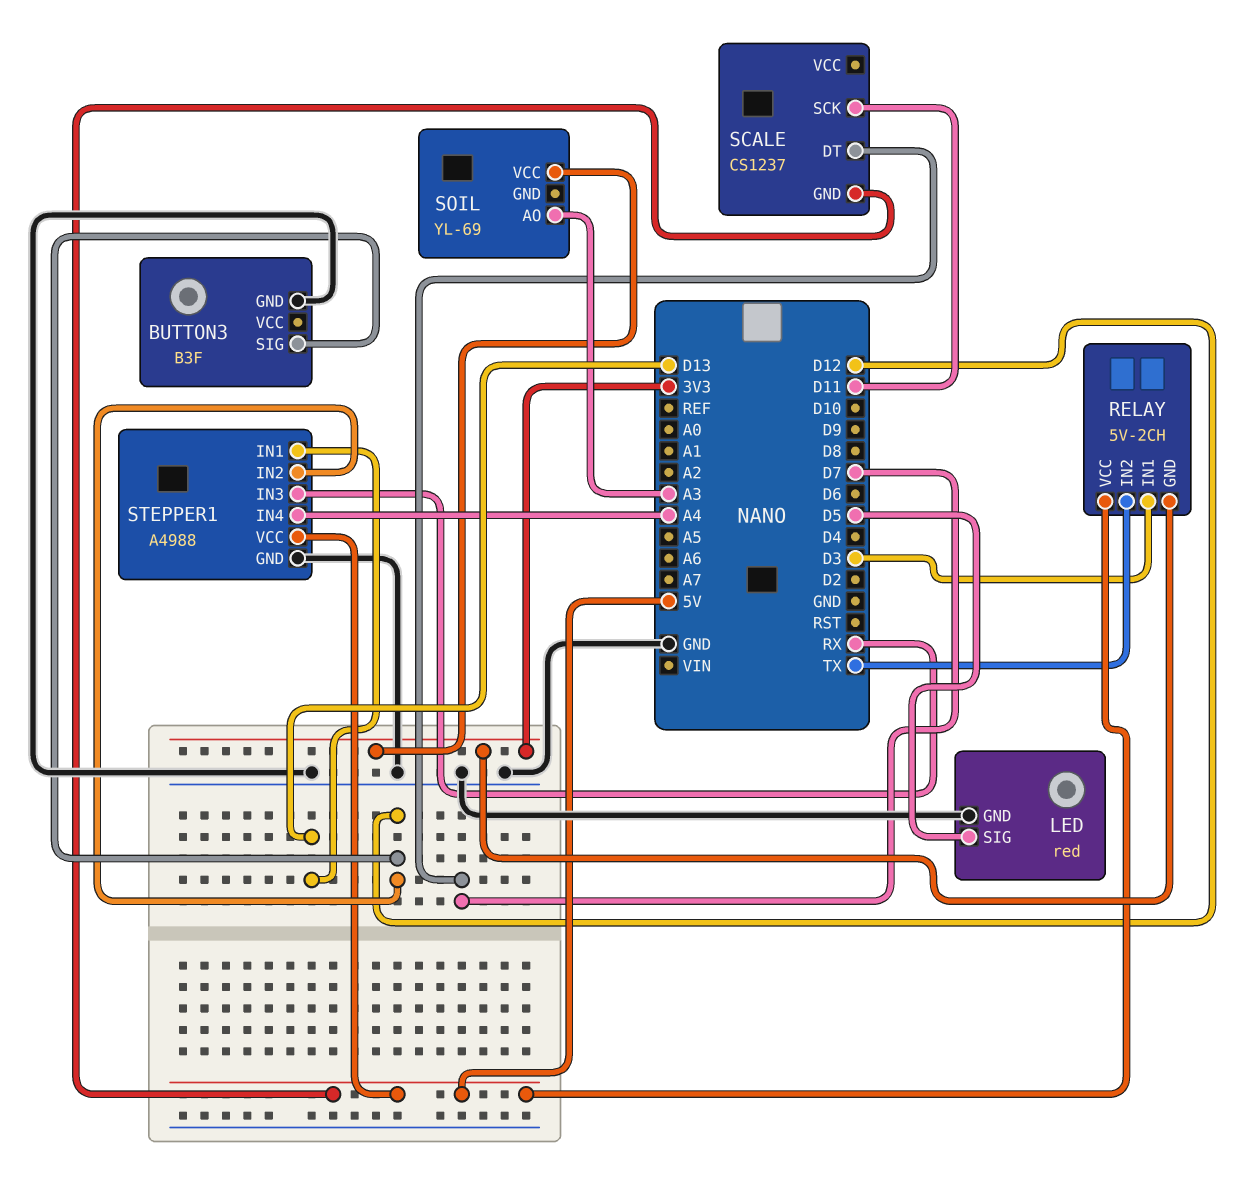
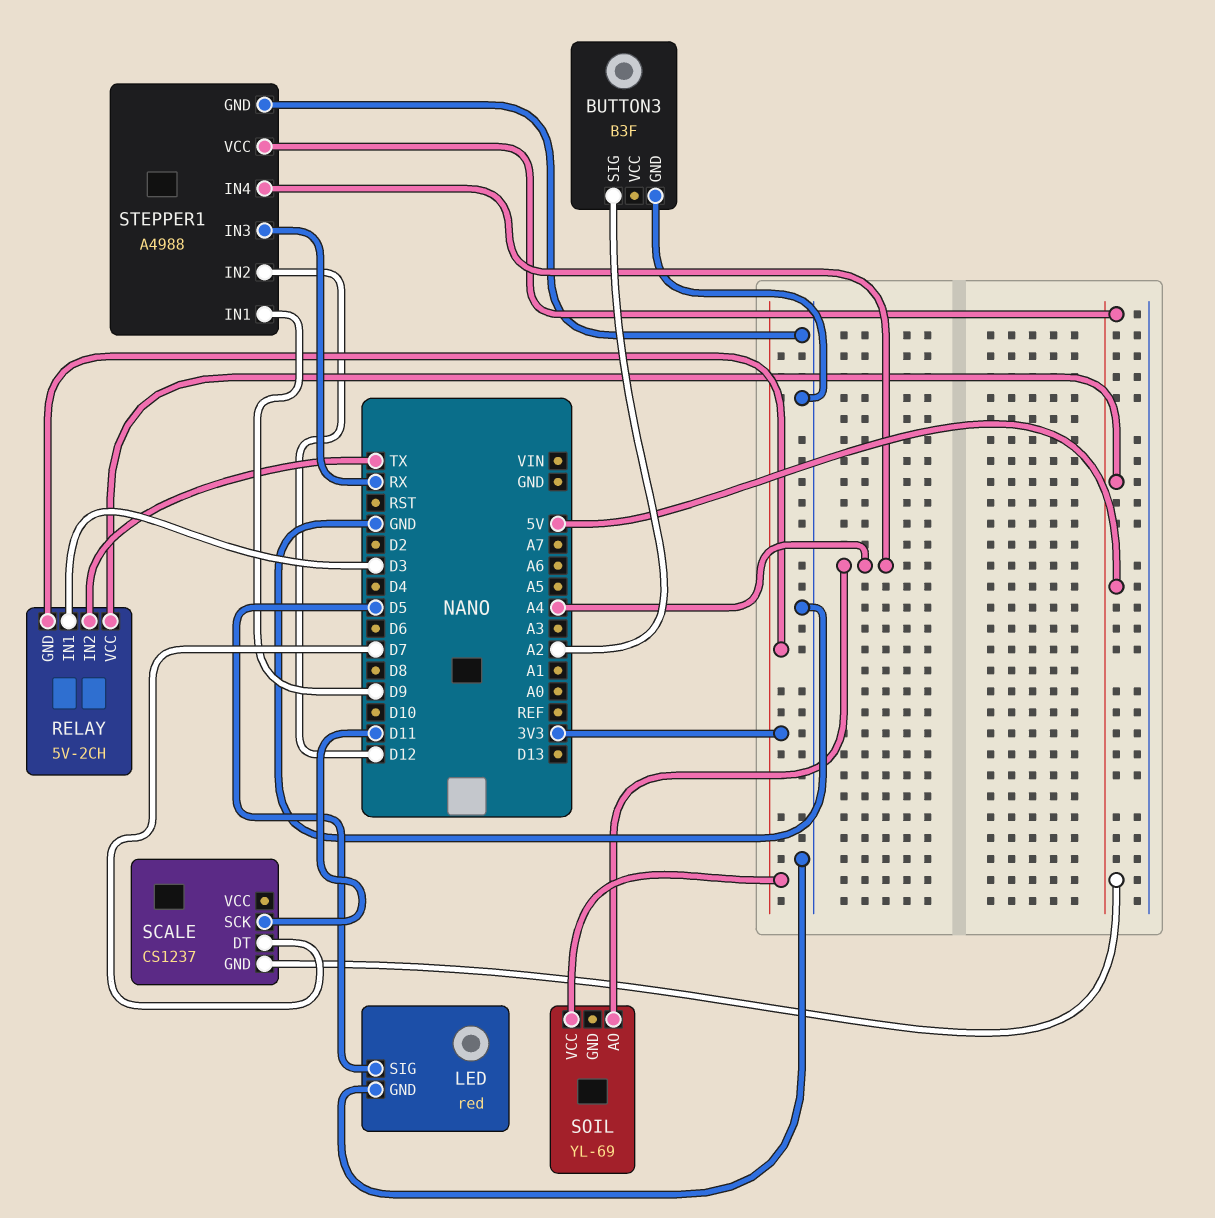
BUTTON3 pin SIG: D12 -> A2
SOIL pin AO: A3 -> A4
STEPPER1 pin IN1: D13 -> D9

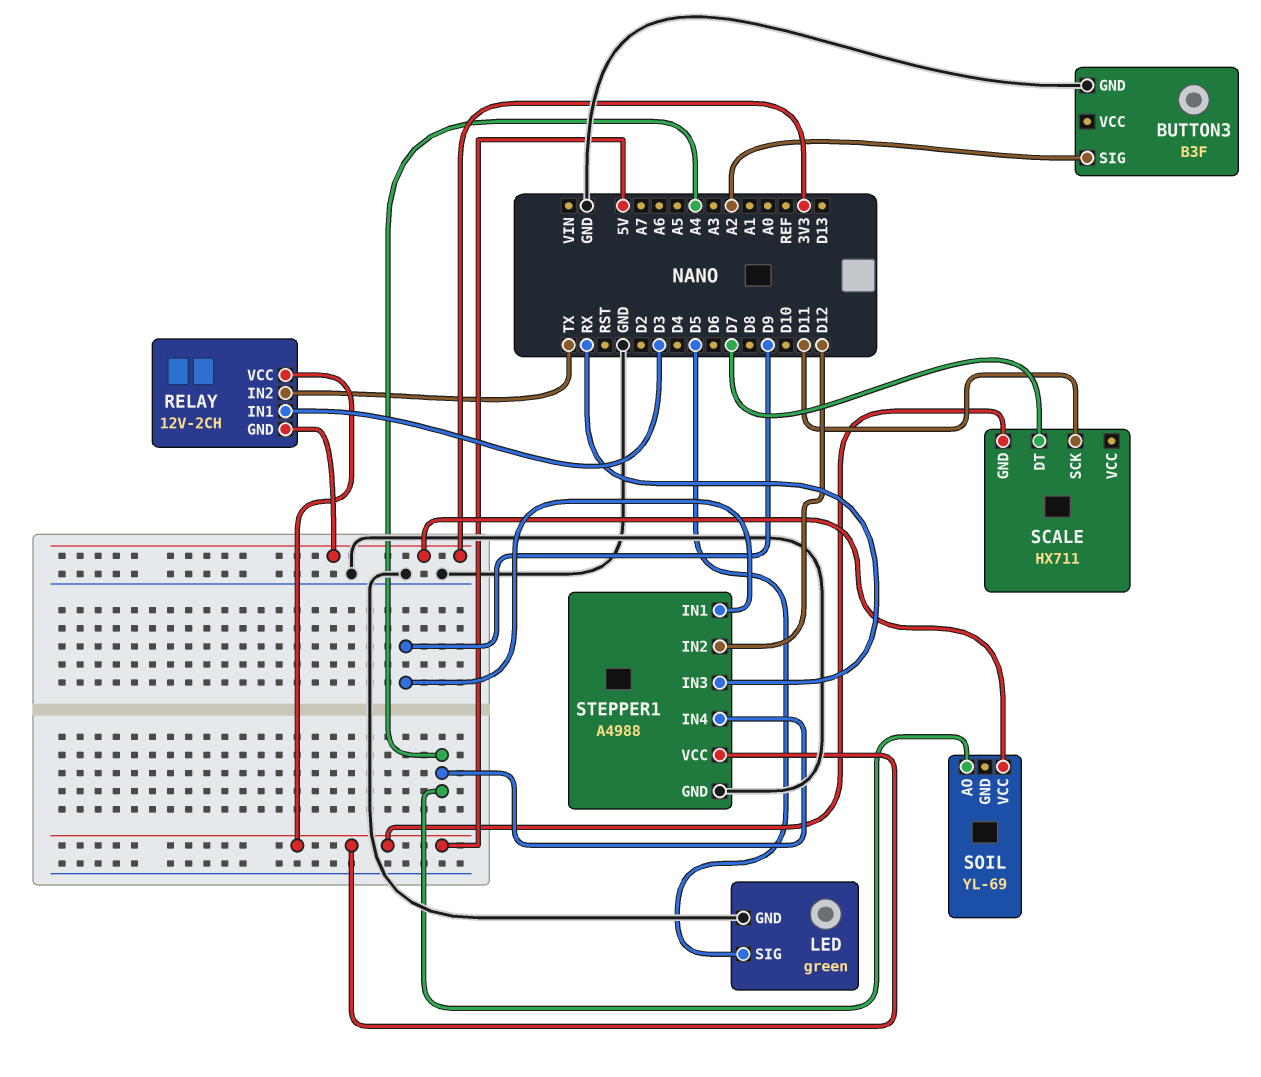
LED: red -> green
RELAY: 5V-2CH -> 12V-2CH
SCALE: CS1237 -> HX711

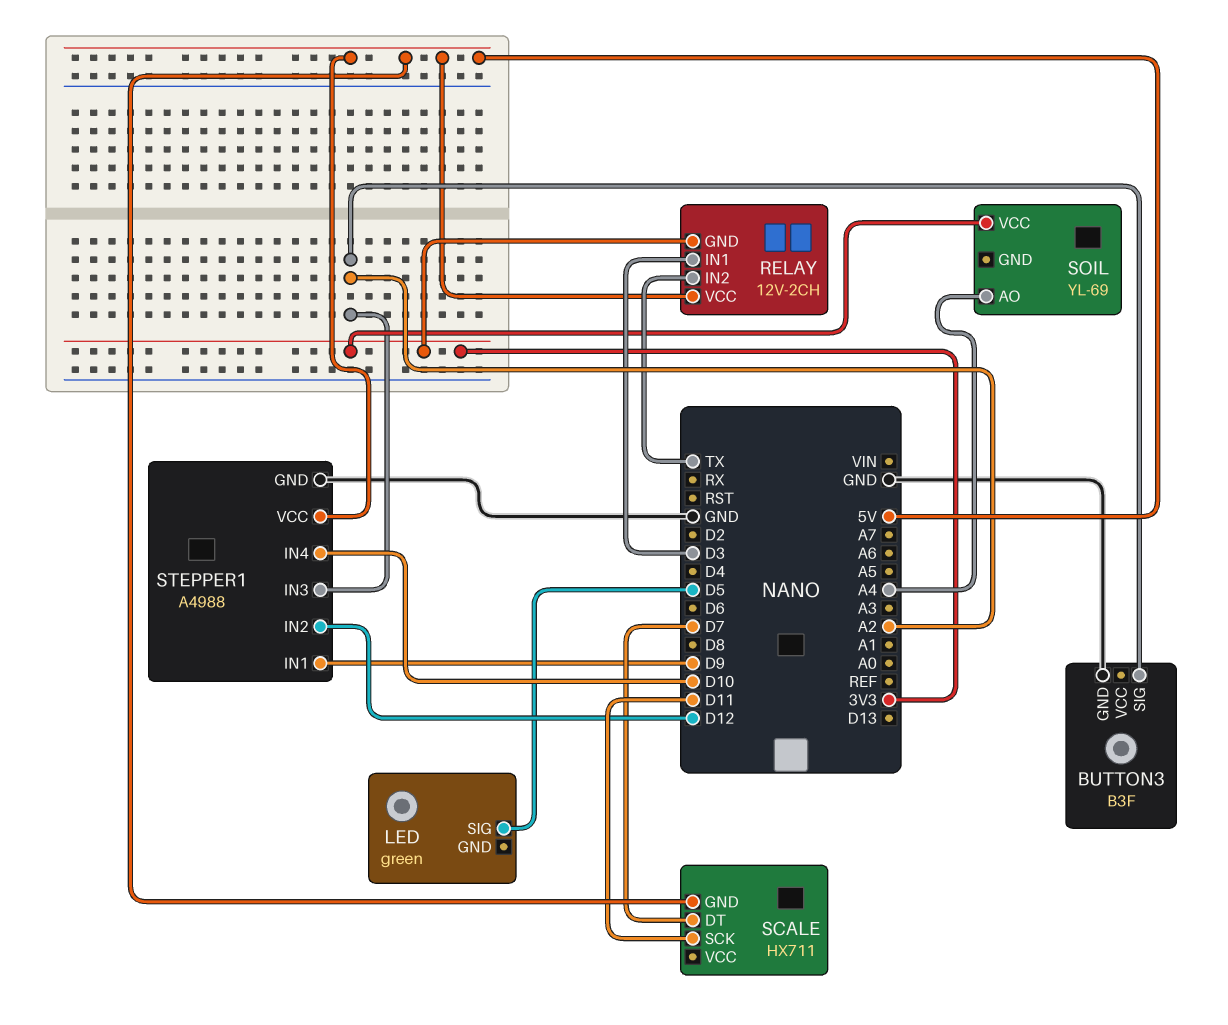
LED pin GND: GND -> none
STEPPER1 pin IN3: RX -> A2
STEPPER1 pin IN4: A4 -> D10

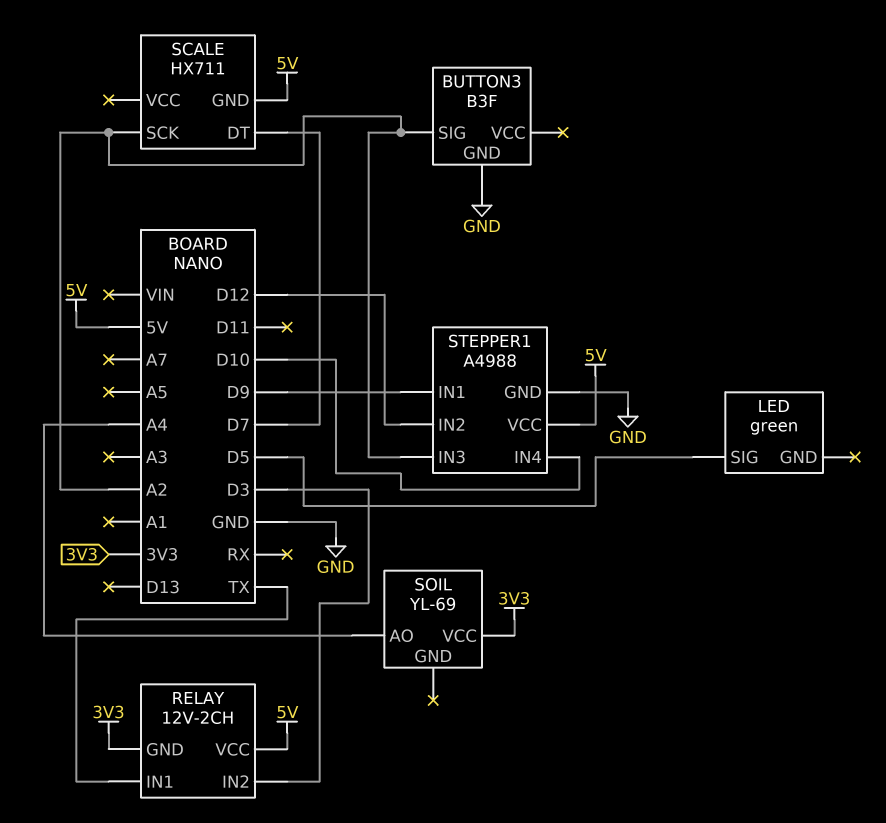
RELAY pin IN1: D3 -> TX
RELAY pin IN2: TX -> D3
SCALE pin SCK: D11 -> A2

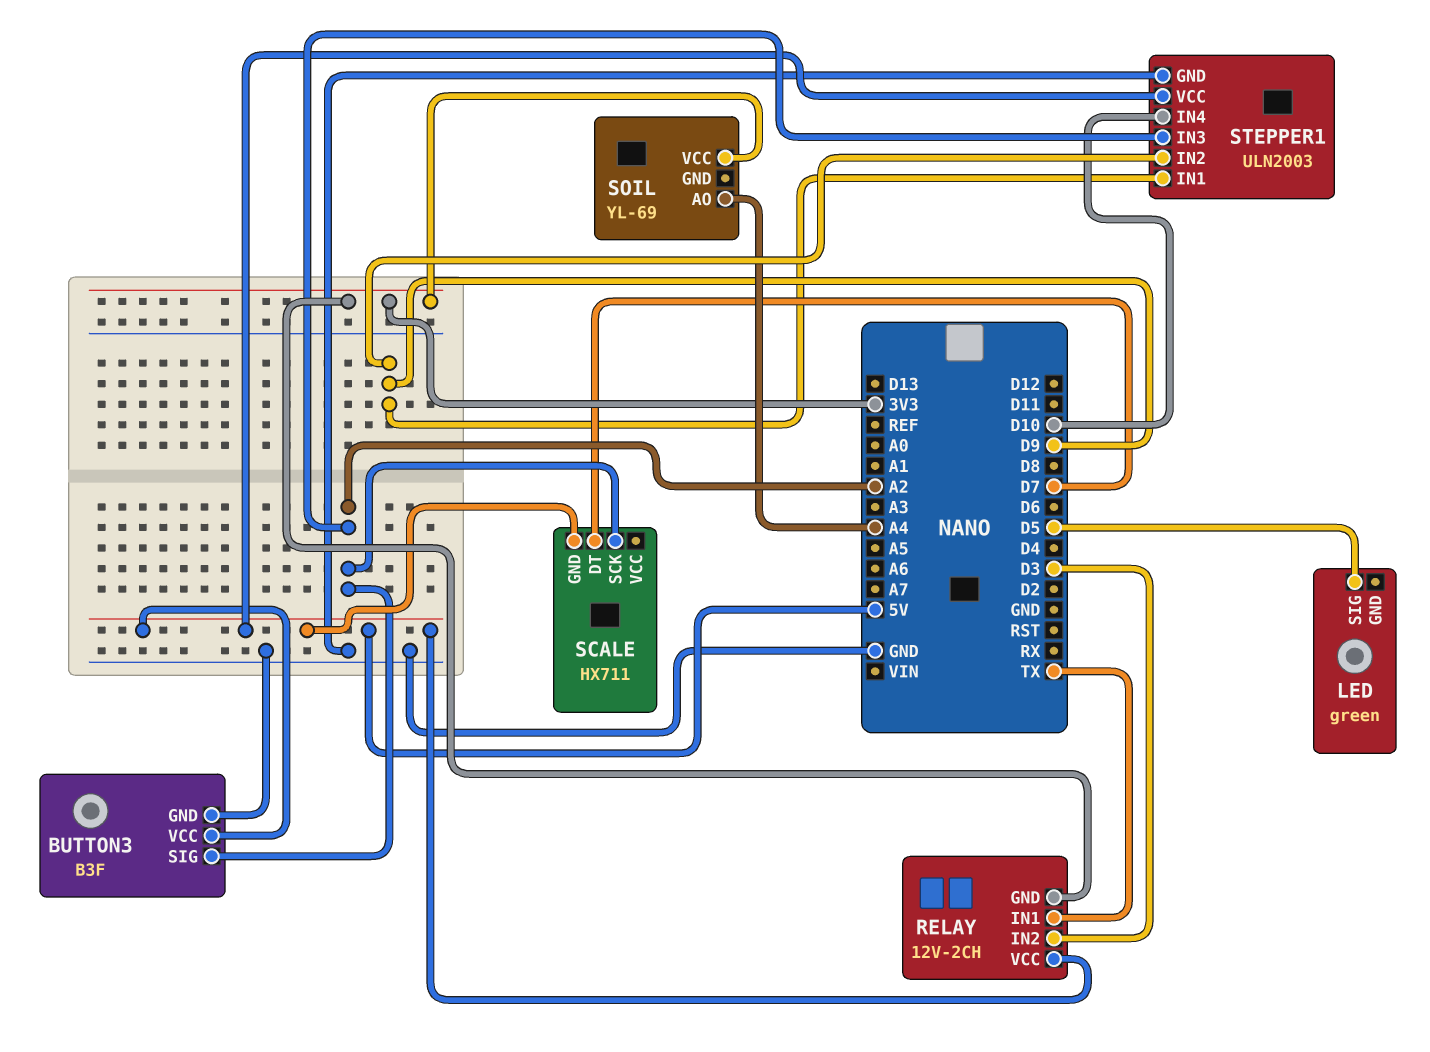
BUTTON3 pin VCC: none -> 5V
STEPPER1: A4988 -> ULN2003
STEPPER1 pin IN2: D12 -> D9

